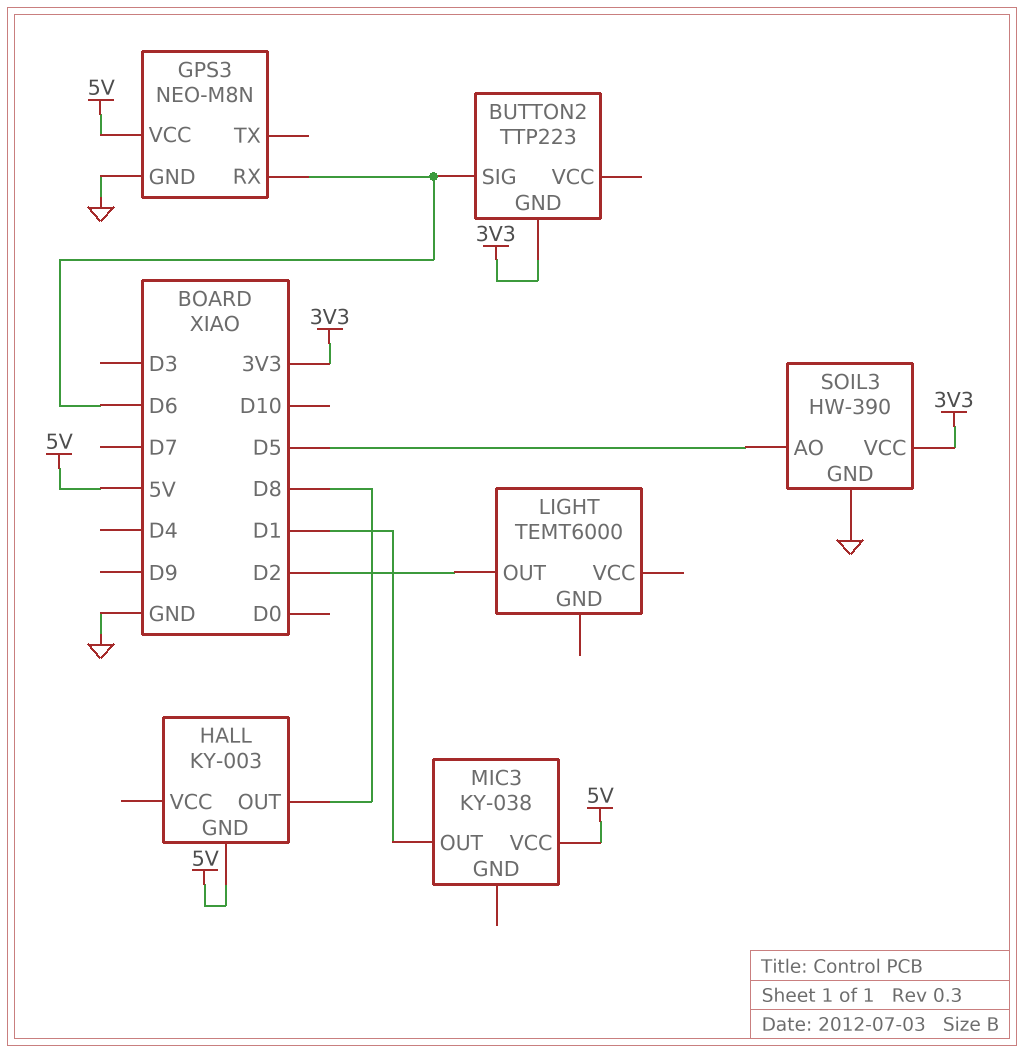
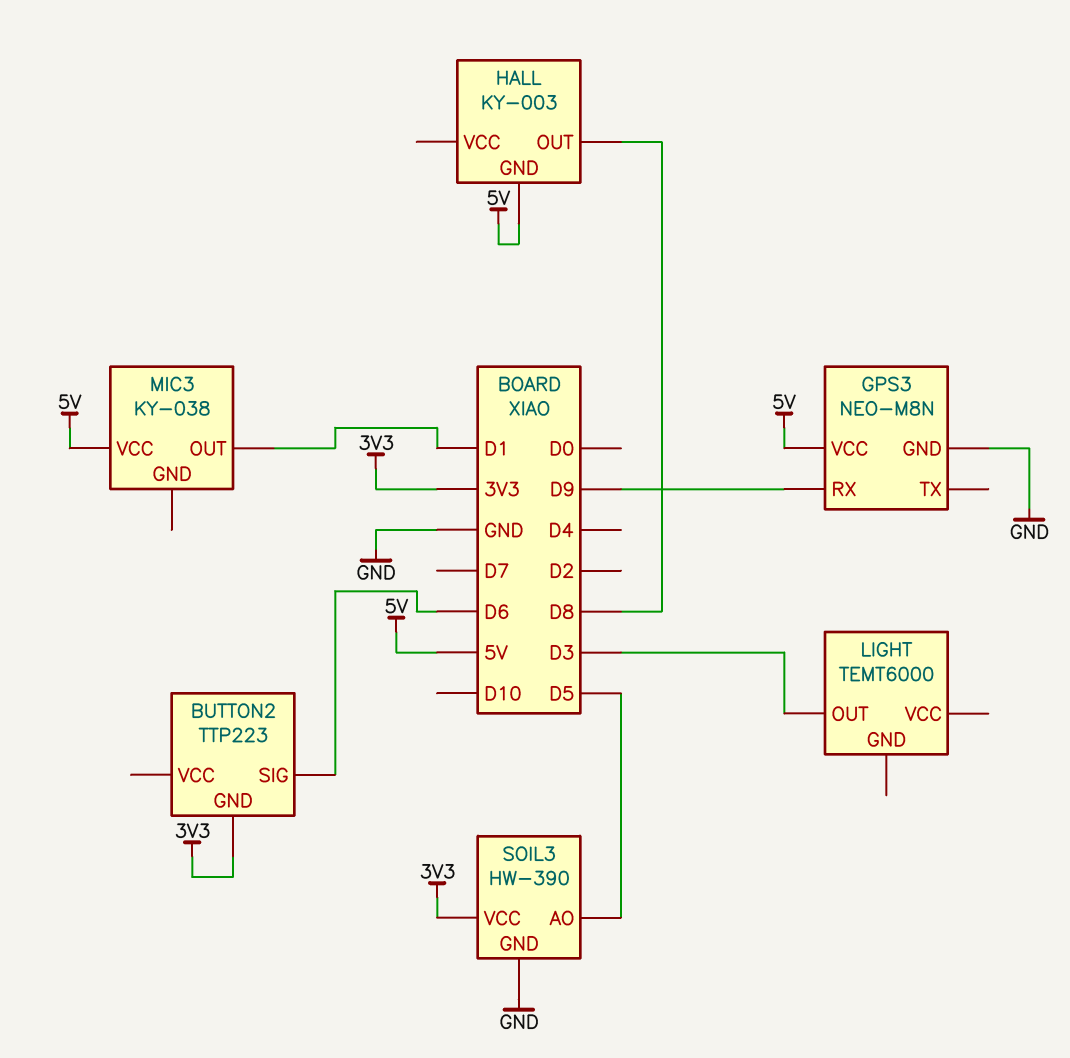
GPS3 pin RX: D6 -> D9
LIGHT pin OUT: D2 -> D3

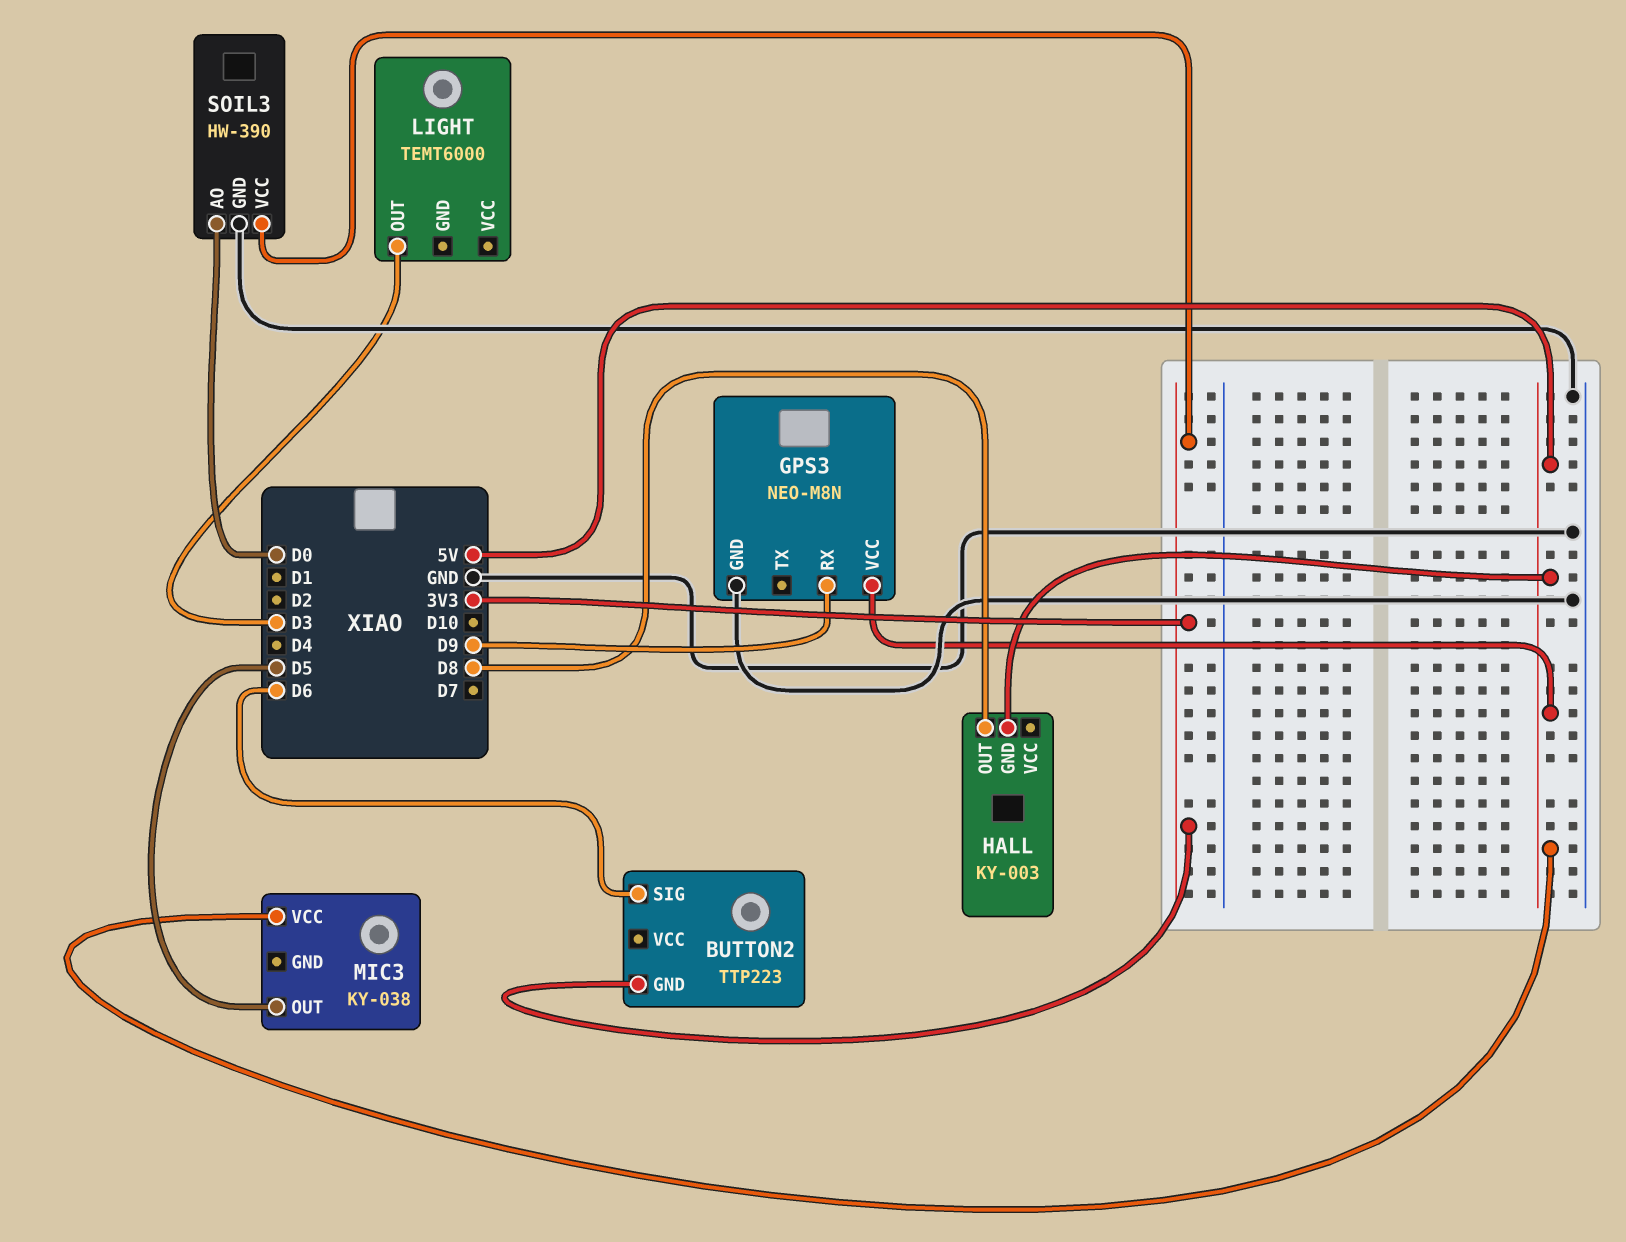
MIC3 pin OUT: D1 -> D5
SOIL3 pin AO: D5 -> D0

